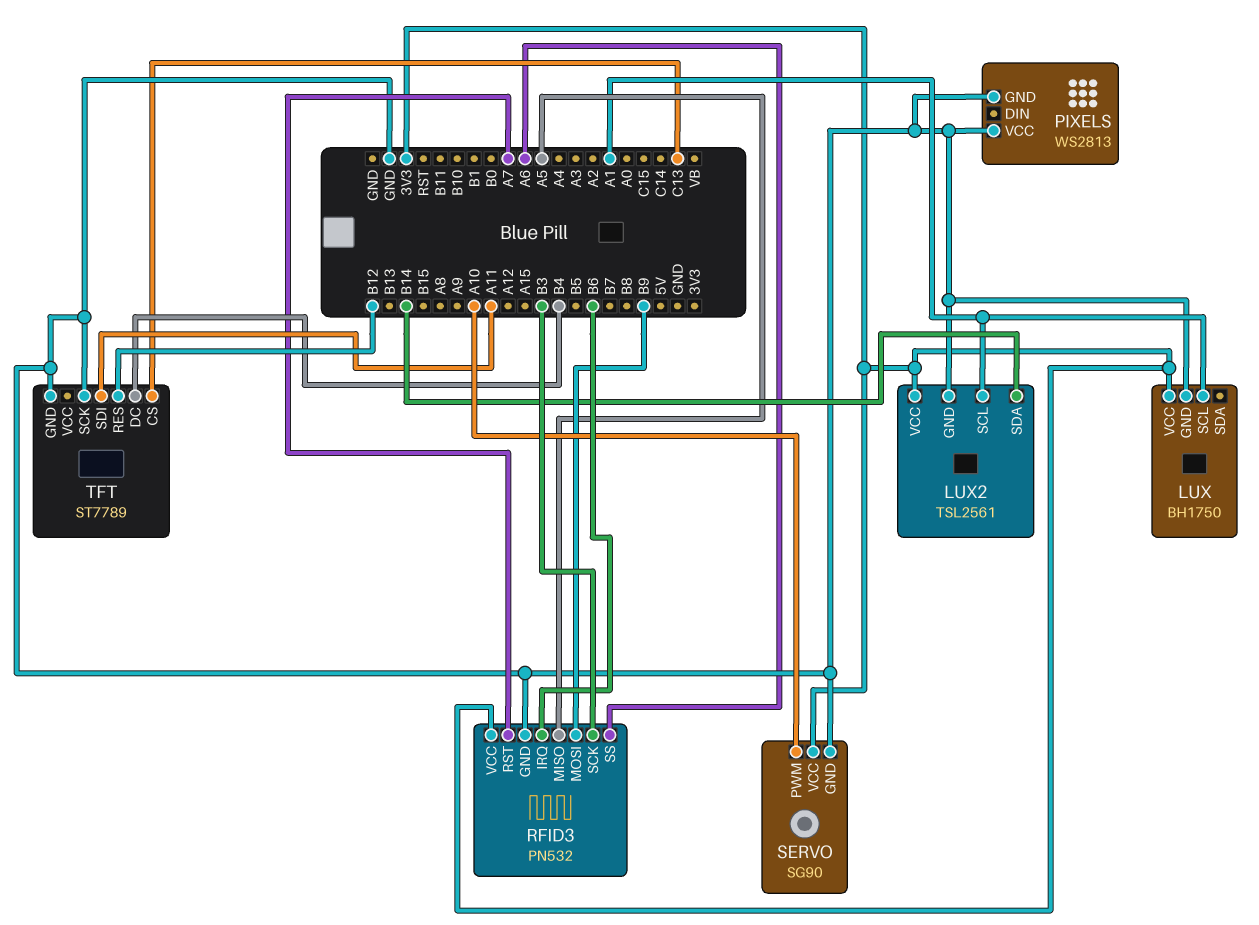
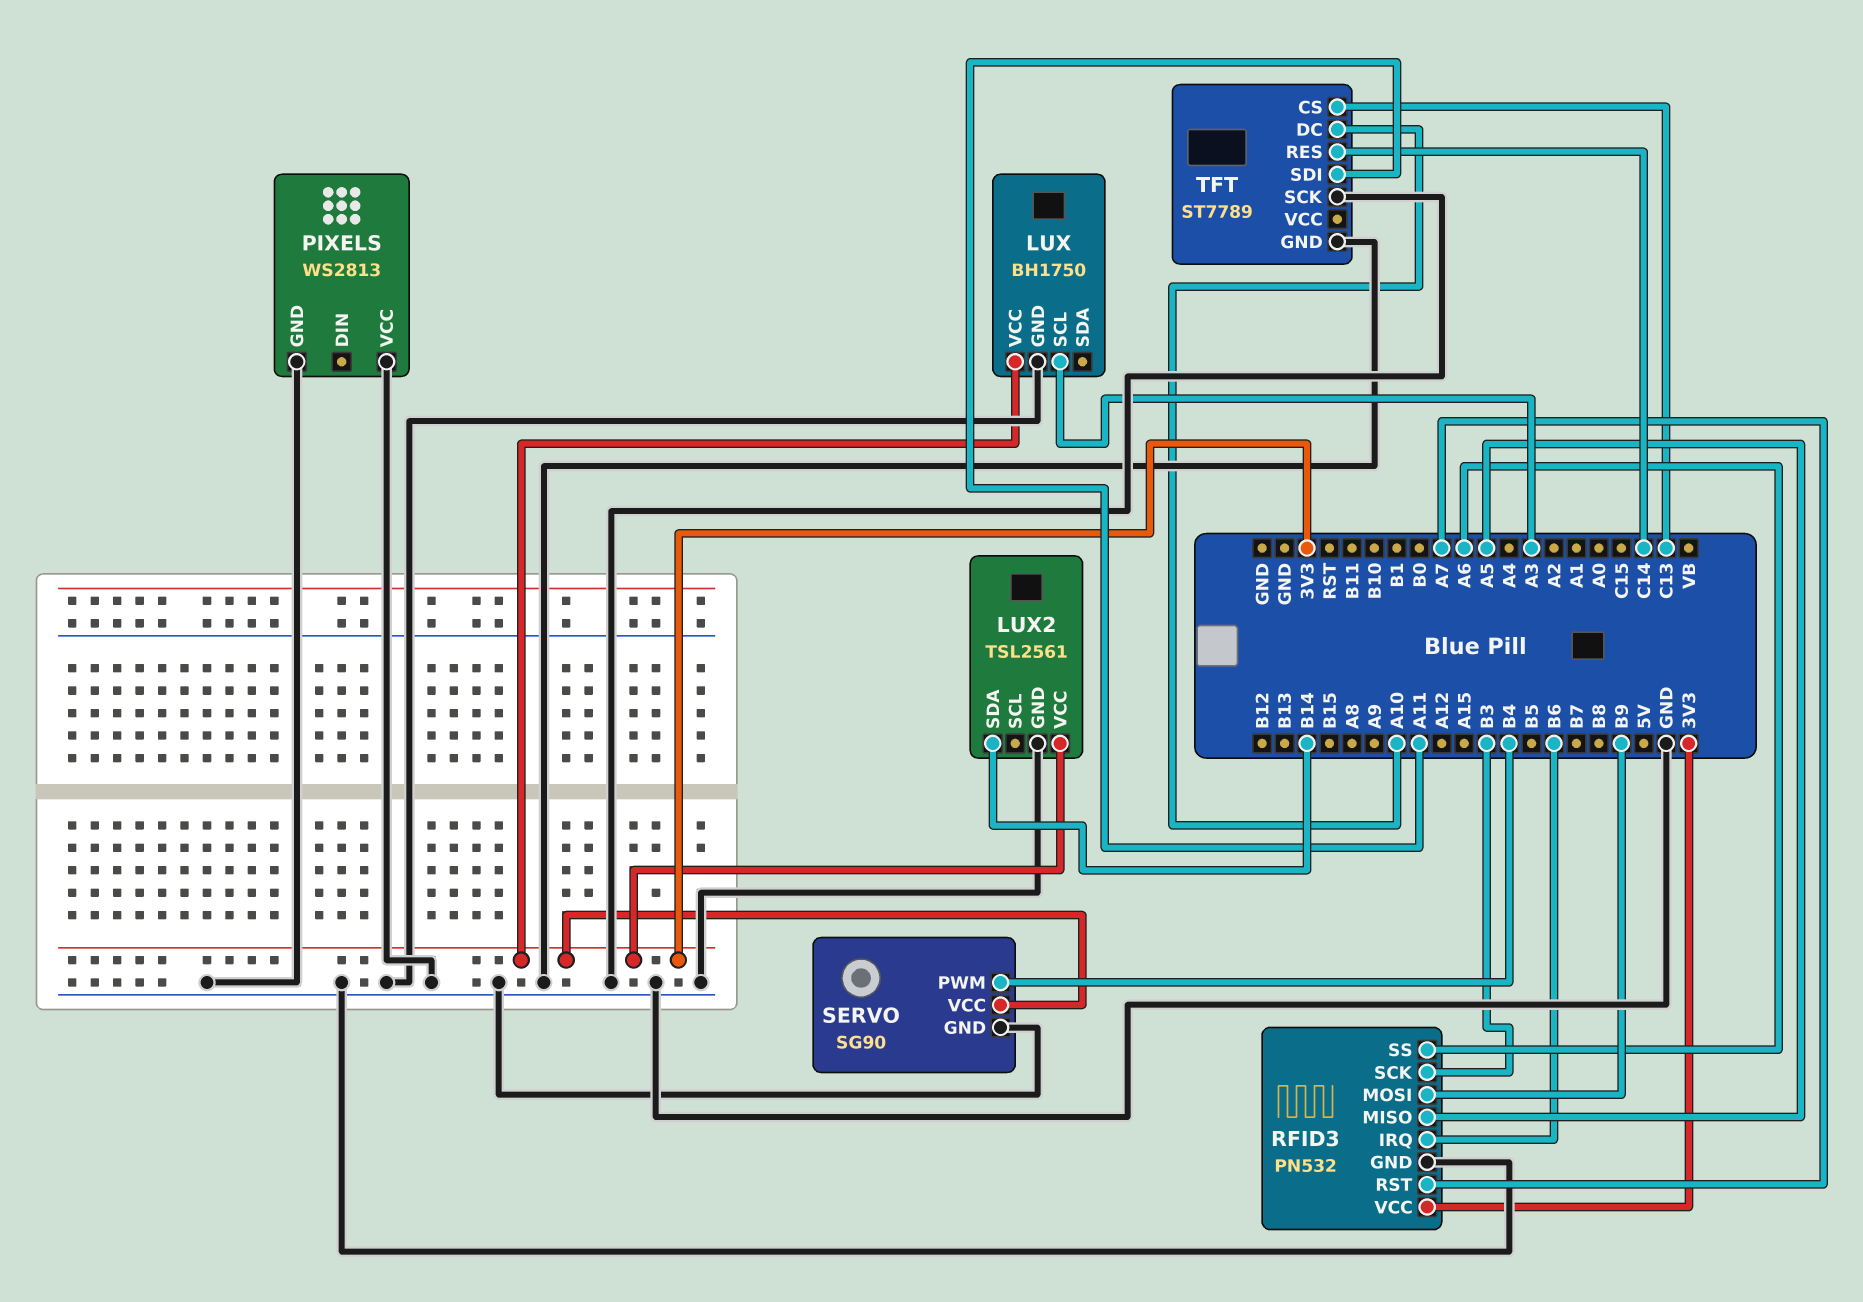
LUX pin SCL: A1 -> A3
LUX2 pin SCL: A1 -> none
SERVO pin PWM: A10 -> B4
TFT pin DC: B4 -> A10
TFT pin RES: B12 -> C14

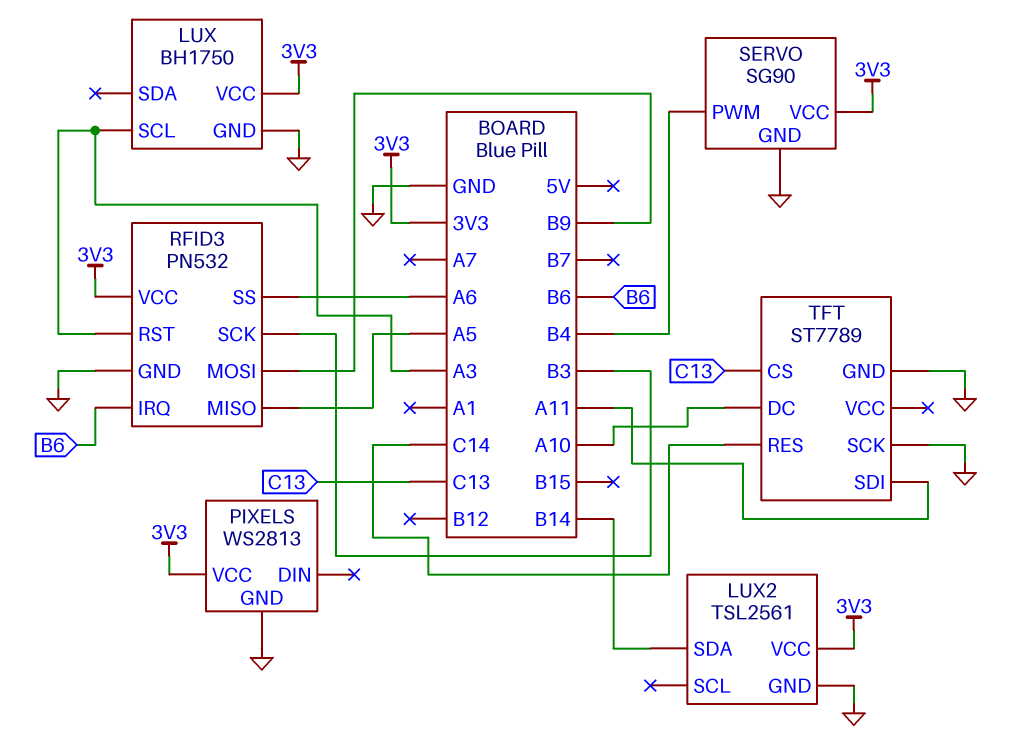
PIXELS pin VCC: GND -> 3V3
RFID3 pin RST: A7 -> A3

